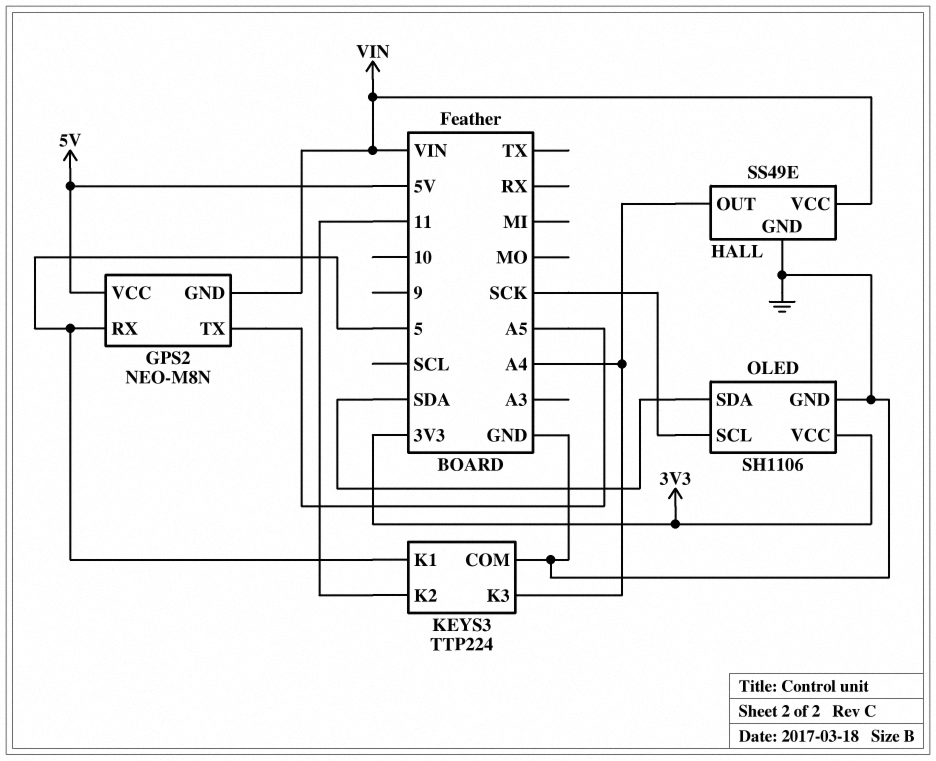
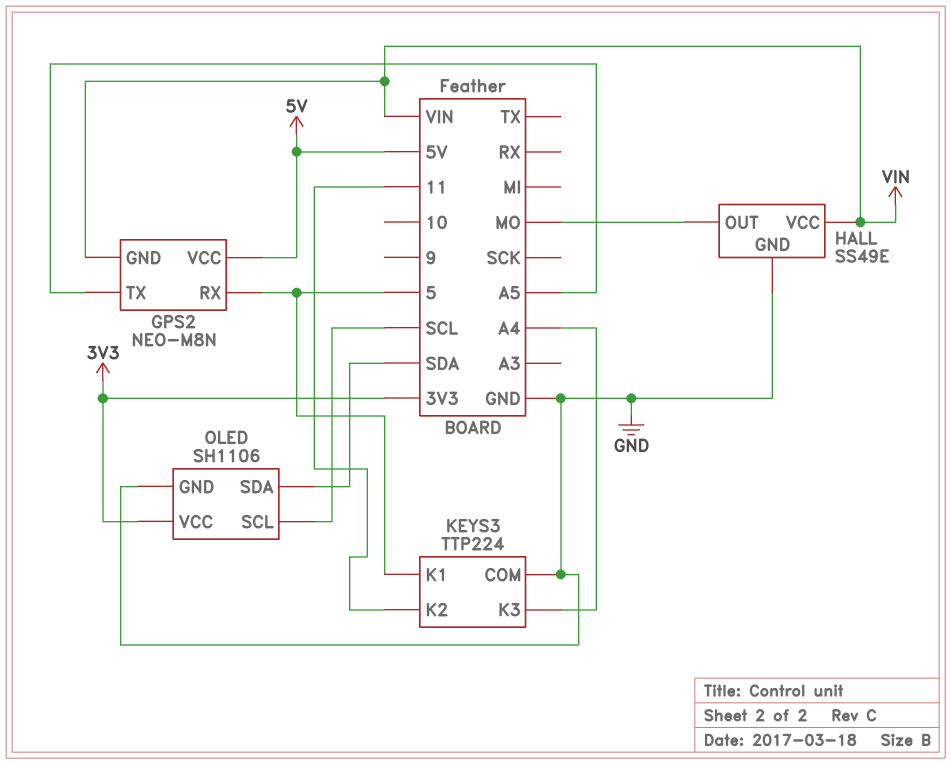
HALL pin OUT: A4 -> MO
OLED pin SCL: SCK -> SCL

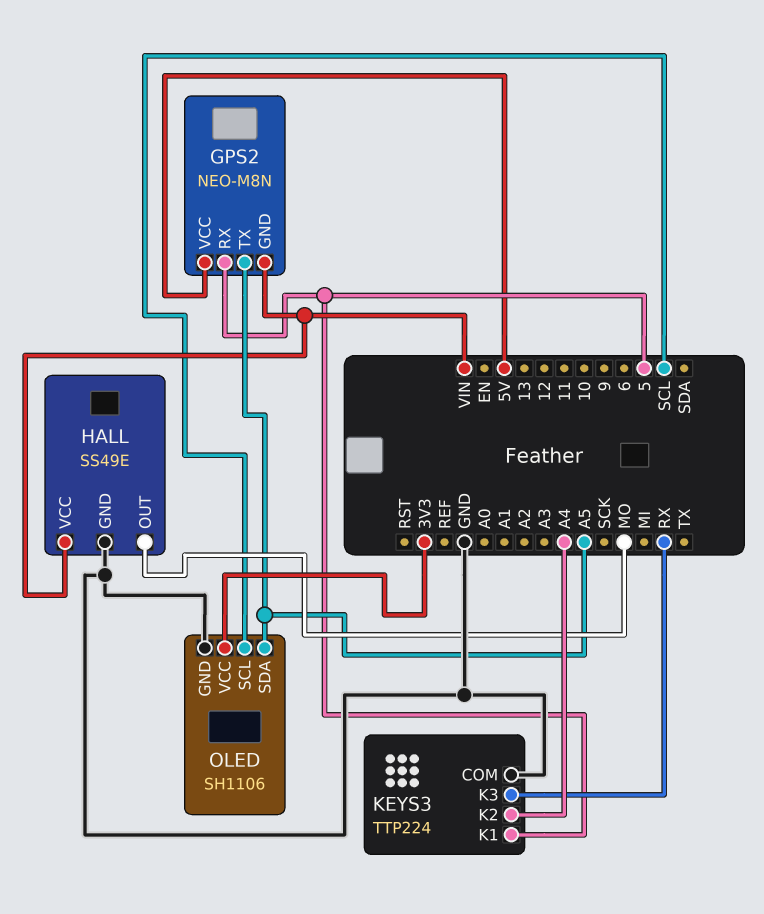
KEYS3 pin K2: 11 -> A4
KEYS3 pin K3: A4 -> RX
OLED pin SDA: SDA -> A5

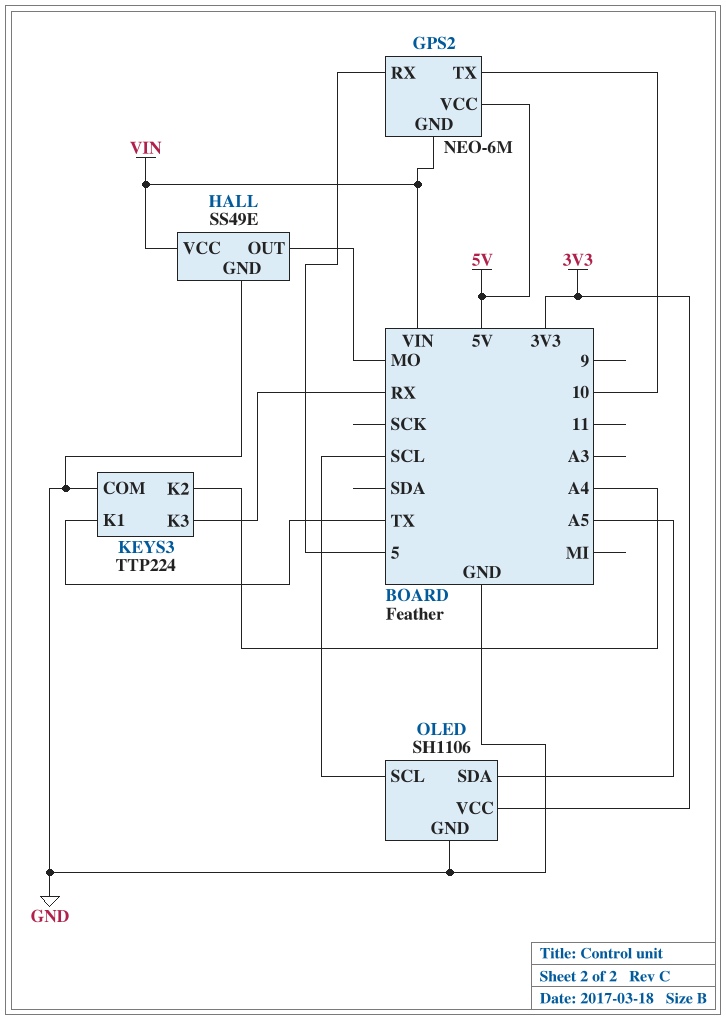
GPS2: NEO-M8N -> NEO-6M
GPS2 pin TX: A5 -> 10
KEYS3 pin K1: 5 -> TX

